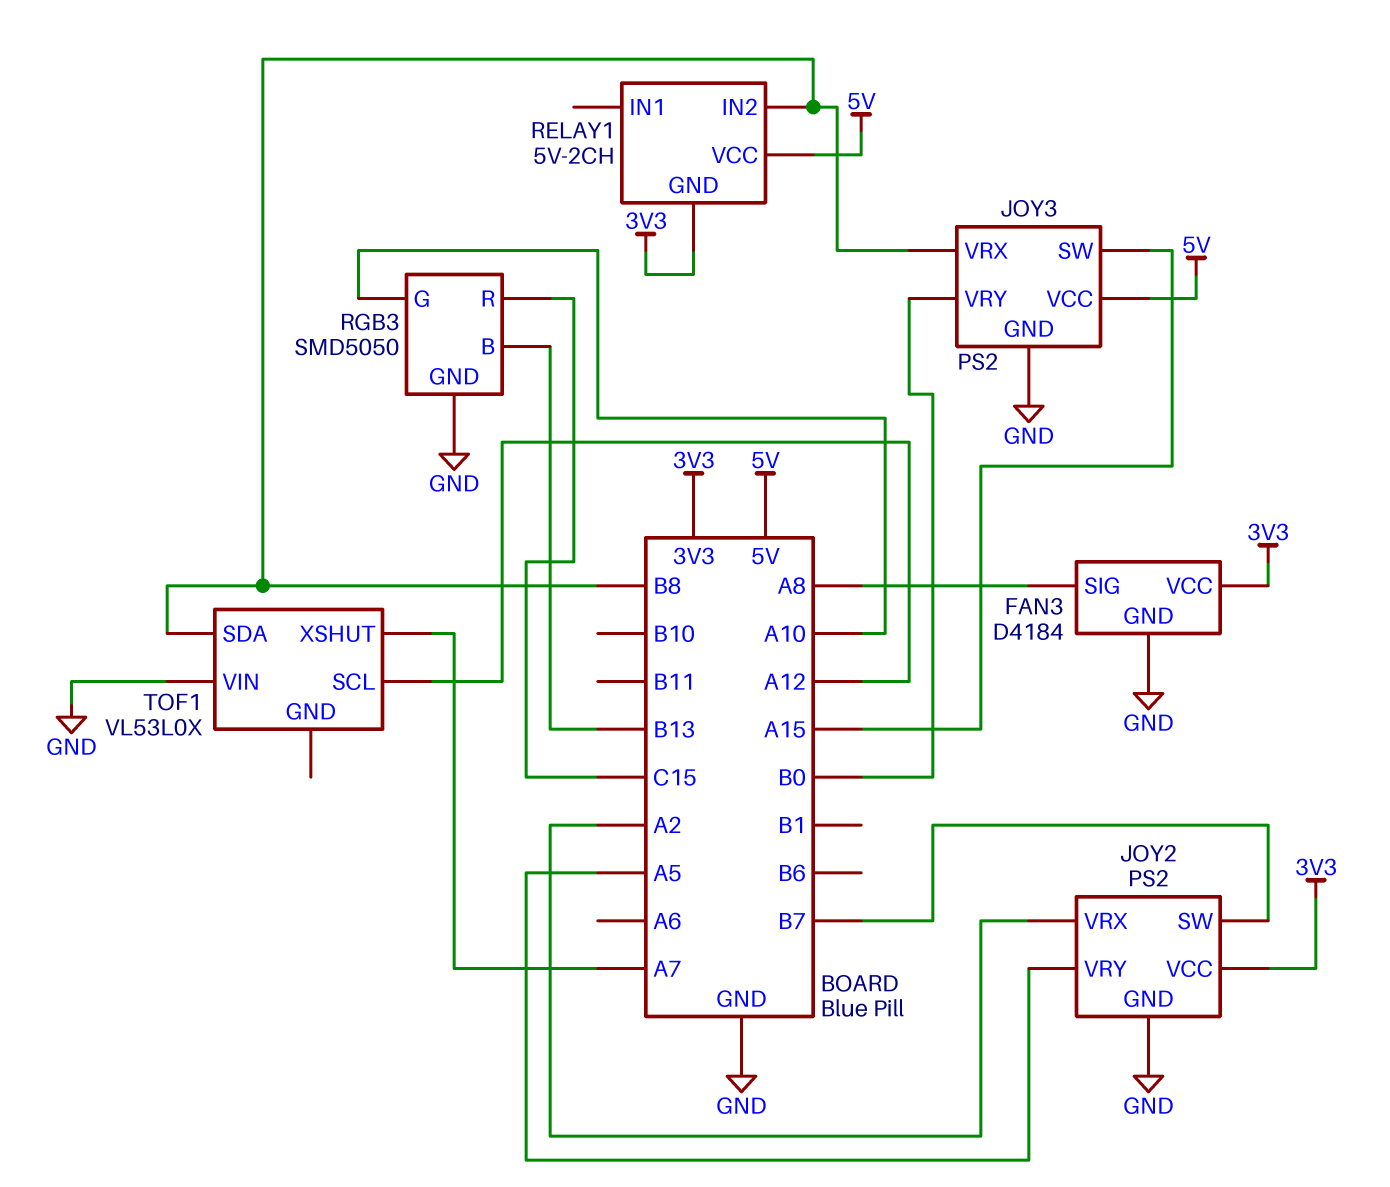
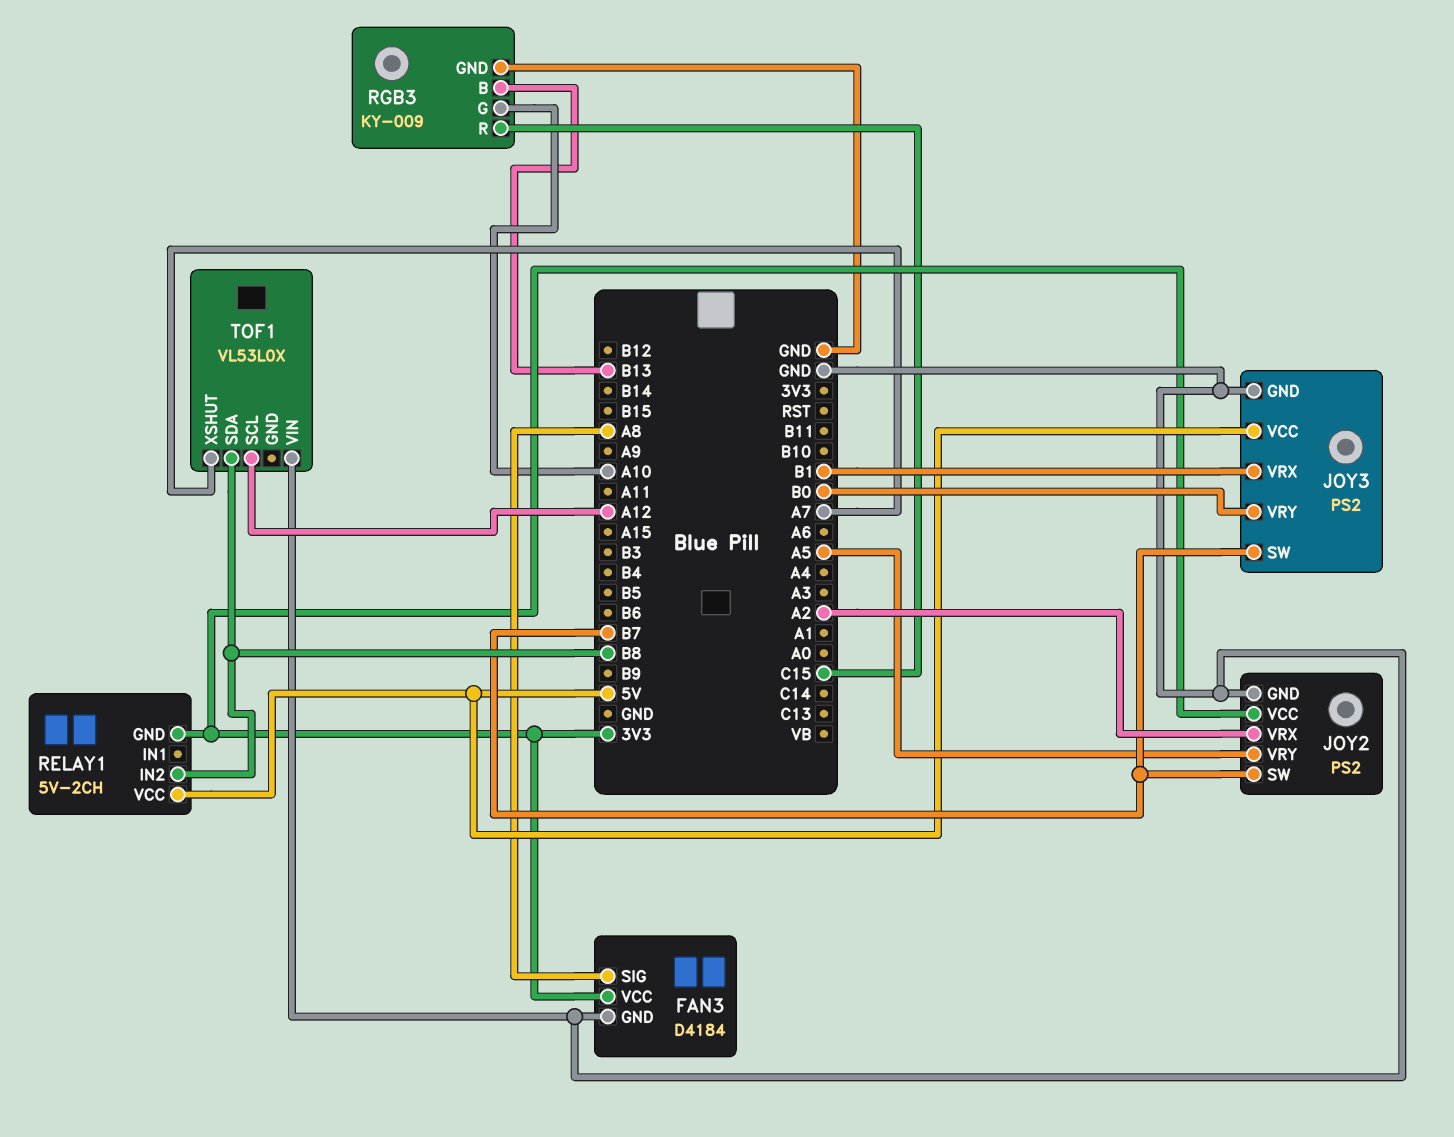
JOY3 pin SW: A15 -> B7
JOY3 pin VRX: B8 -> B1
RGB3: SMD5050 -> KY-009

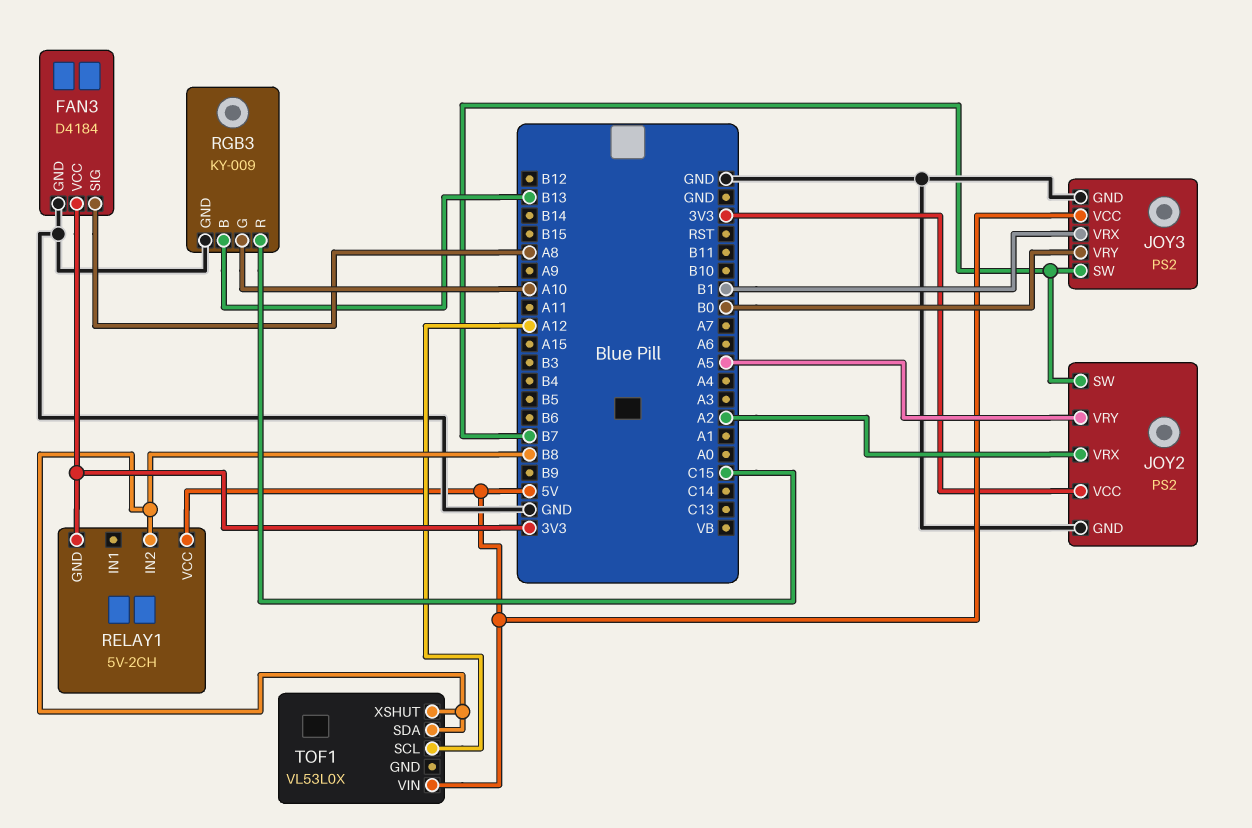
TOF1 pin VIN: GND -> 5V
TOF1 pin XSHUT: A7 -> B8

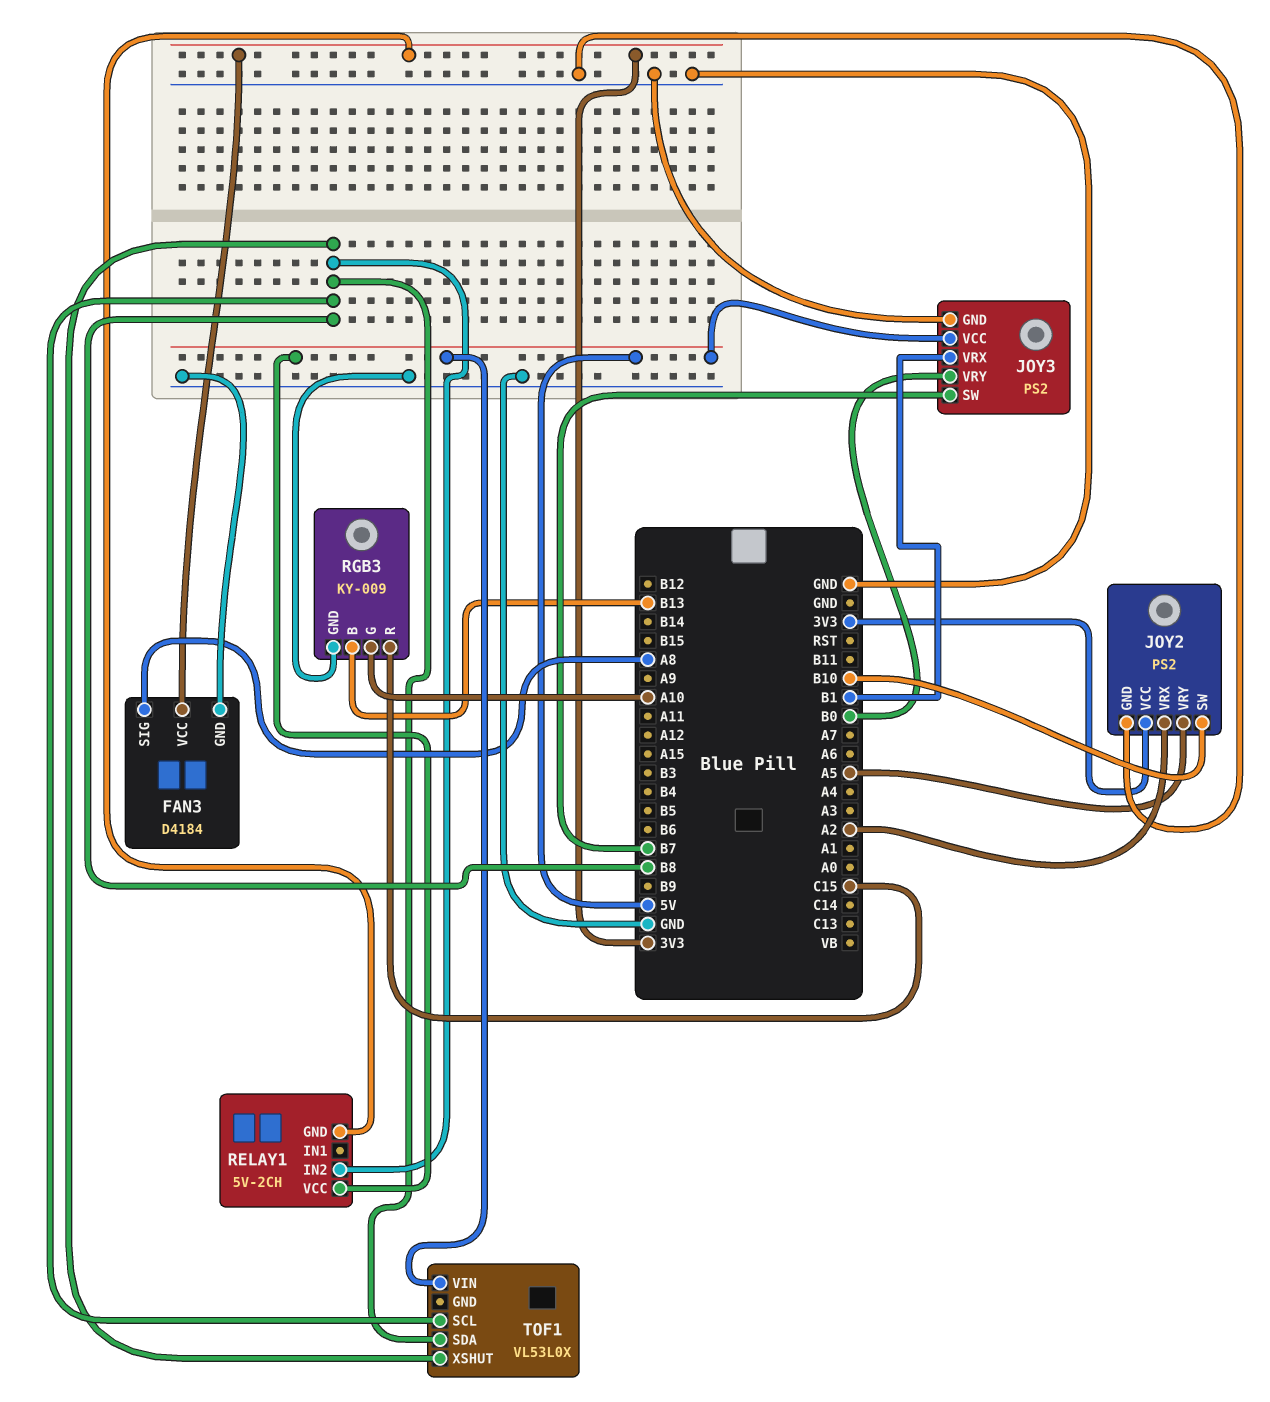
JOY2 pin SW: B7 -> B10
TOF1 pin SCL: A12 -> B8

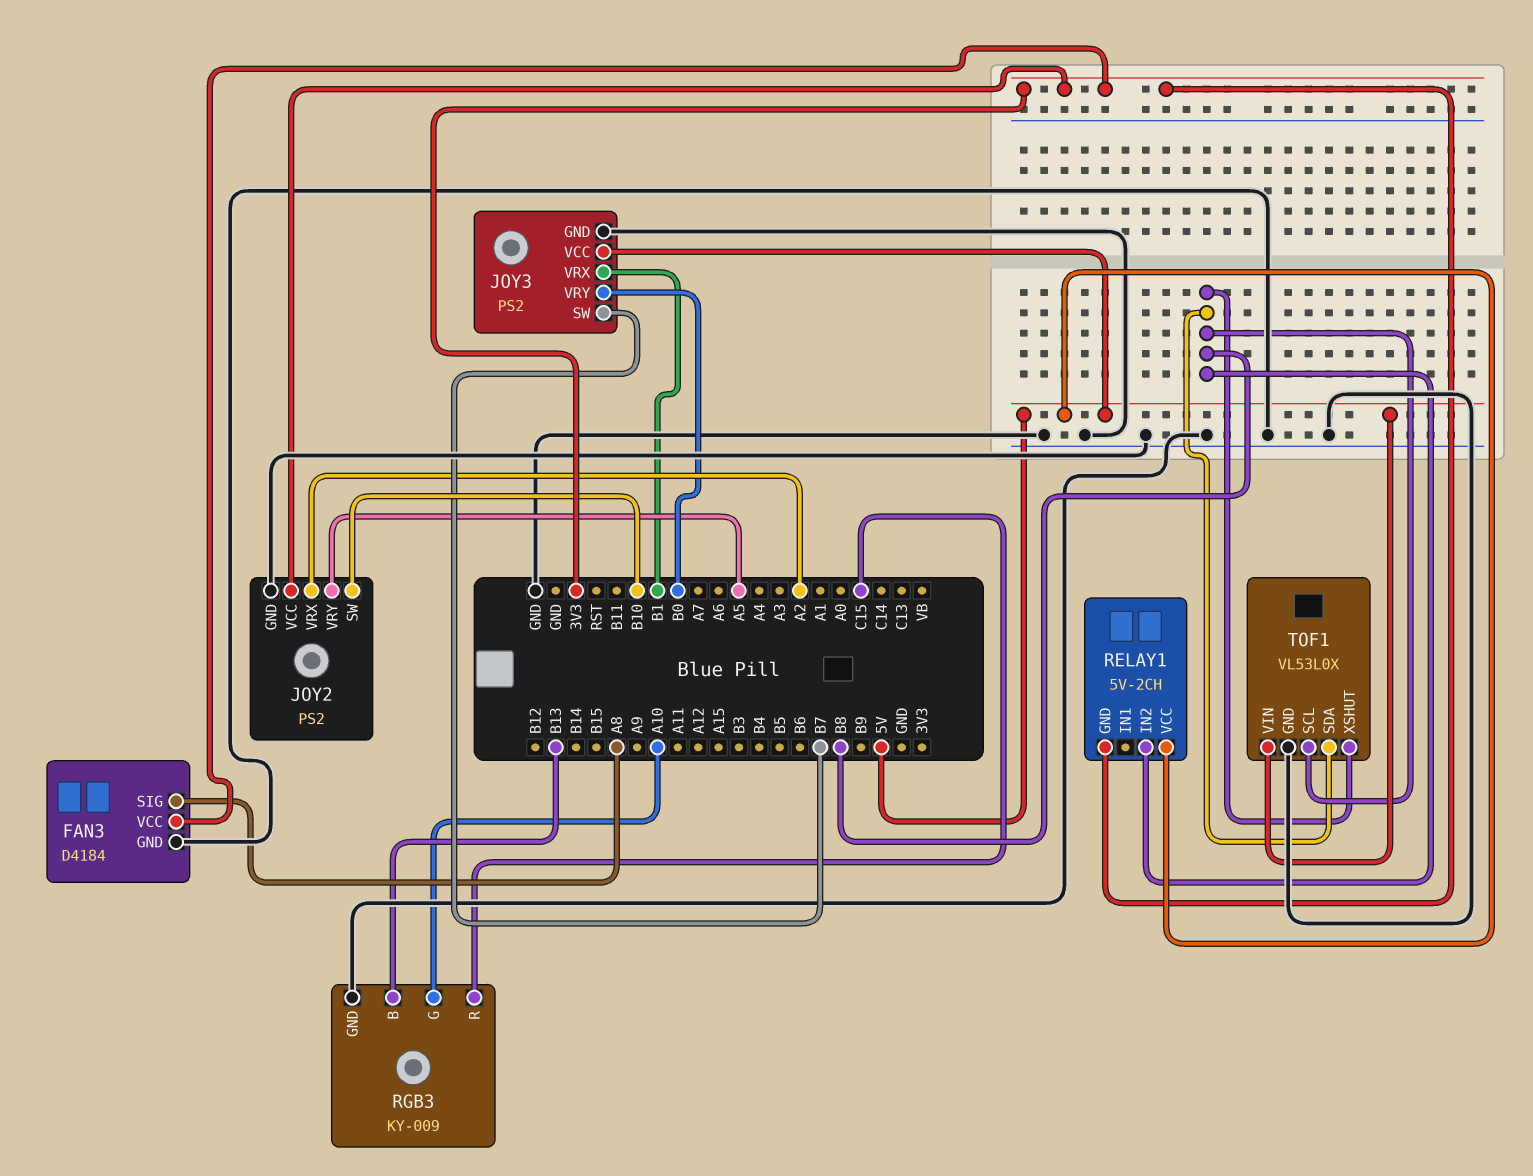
TOF1 pin GND: none -> GND

